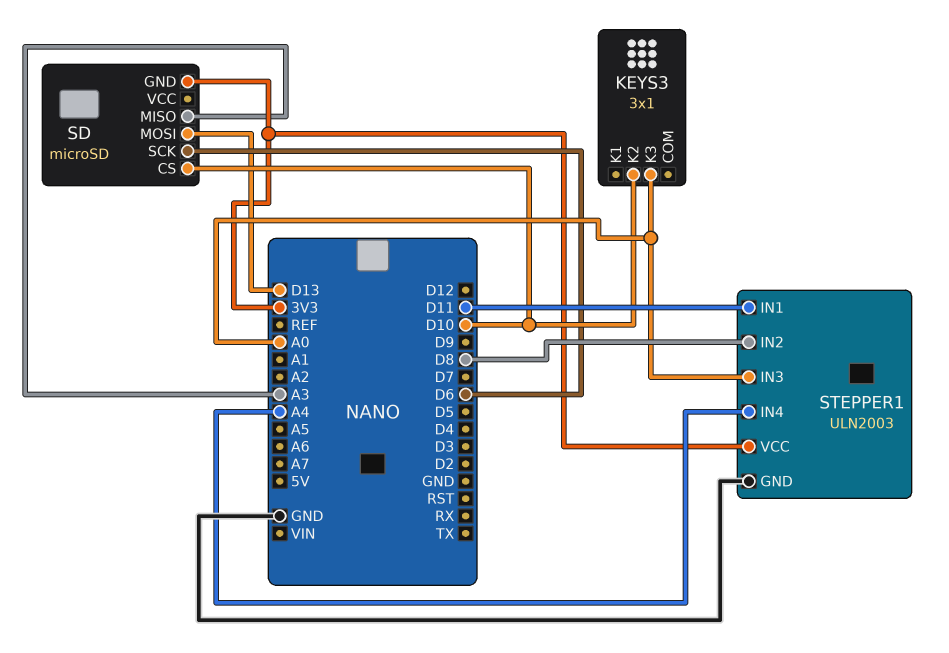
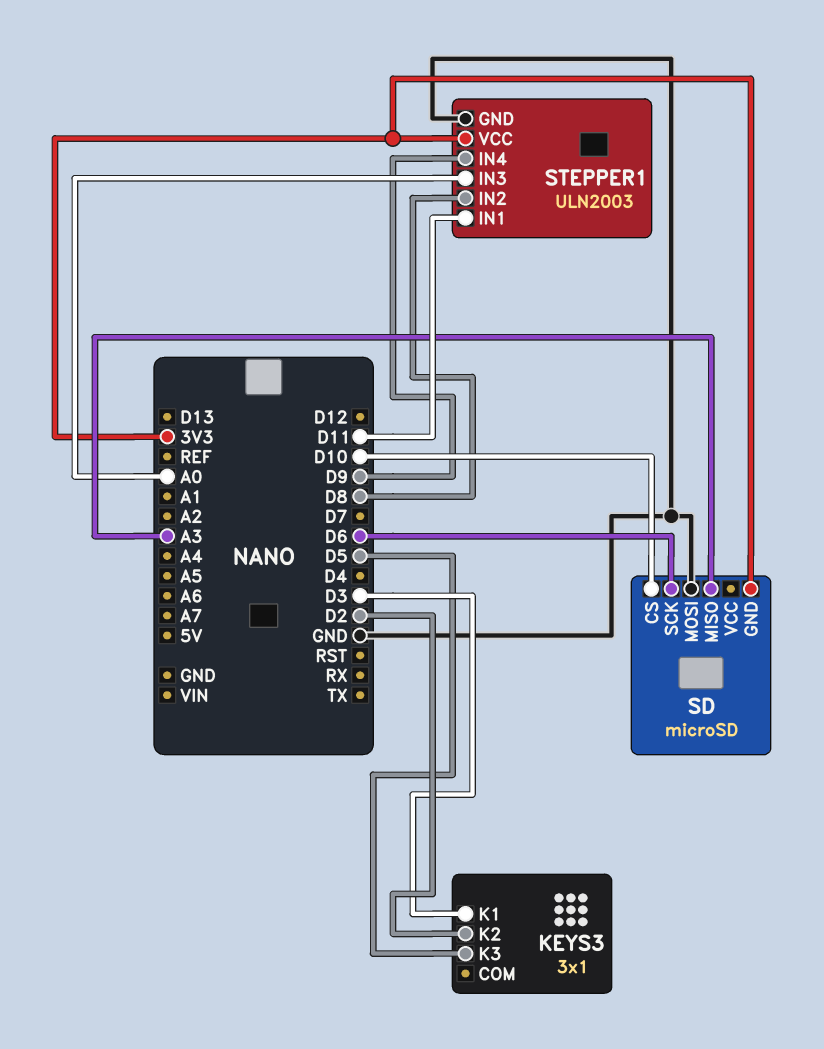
KEYS3 pin K1: none -> D3
KEYS3 pin K2: D10 -> D2
KEYS3 pin K3: A0 -> D5
SD pin MOSI: D13 -> GND
STEPPER1 pin IN4: A4 -> D9

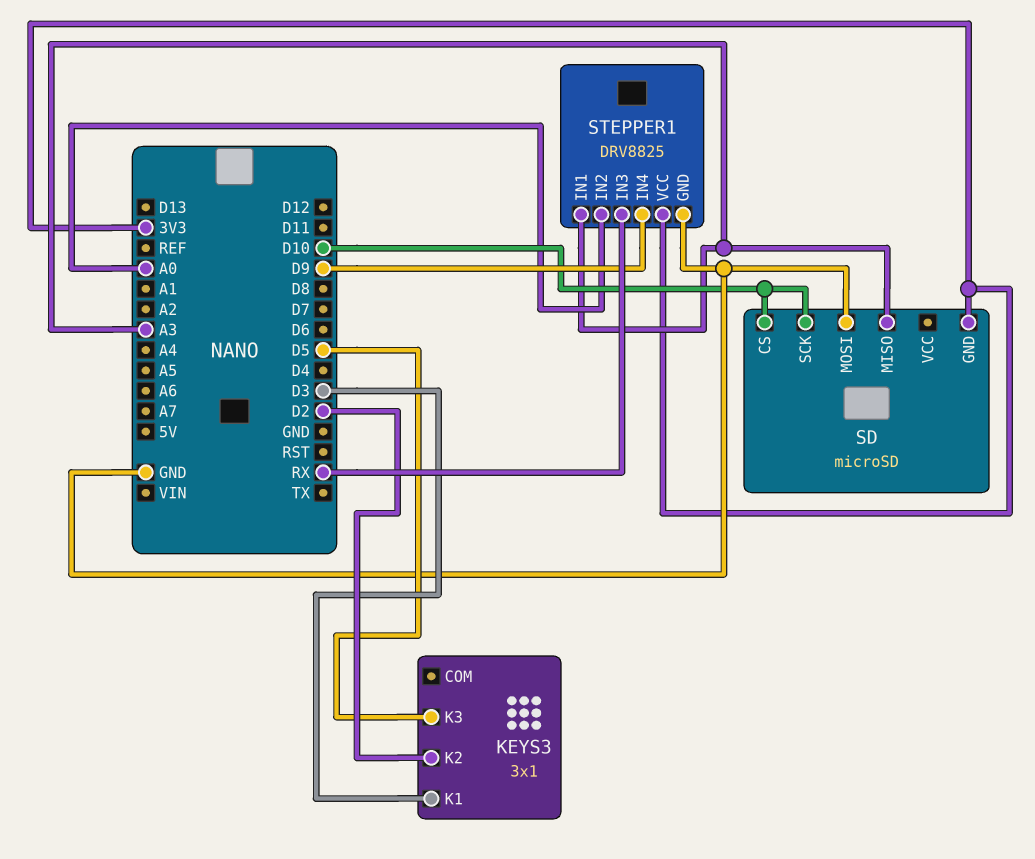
SD pin SCK: D6 -> D10
STEPPER1: ULN2003 -> DRV8825
STEPPER1 pin IN1: D11 -> A3
STEPPER1 pin IN2: D8 -> A0
STEPPER1 pin IN3: A0 -> RX

